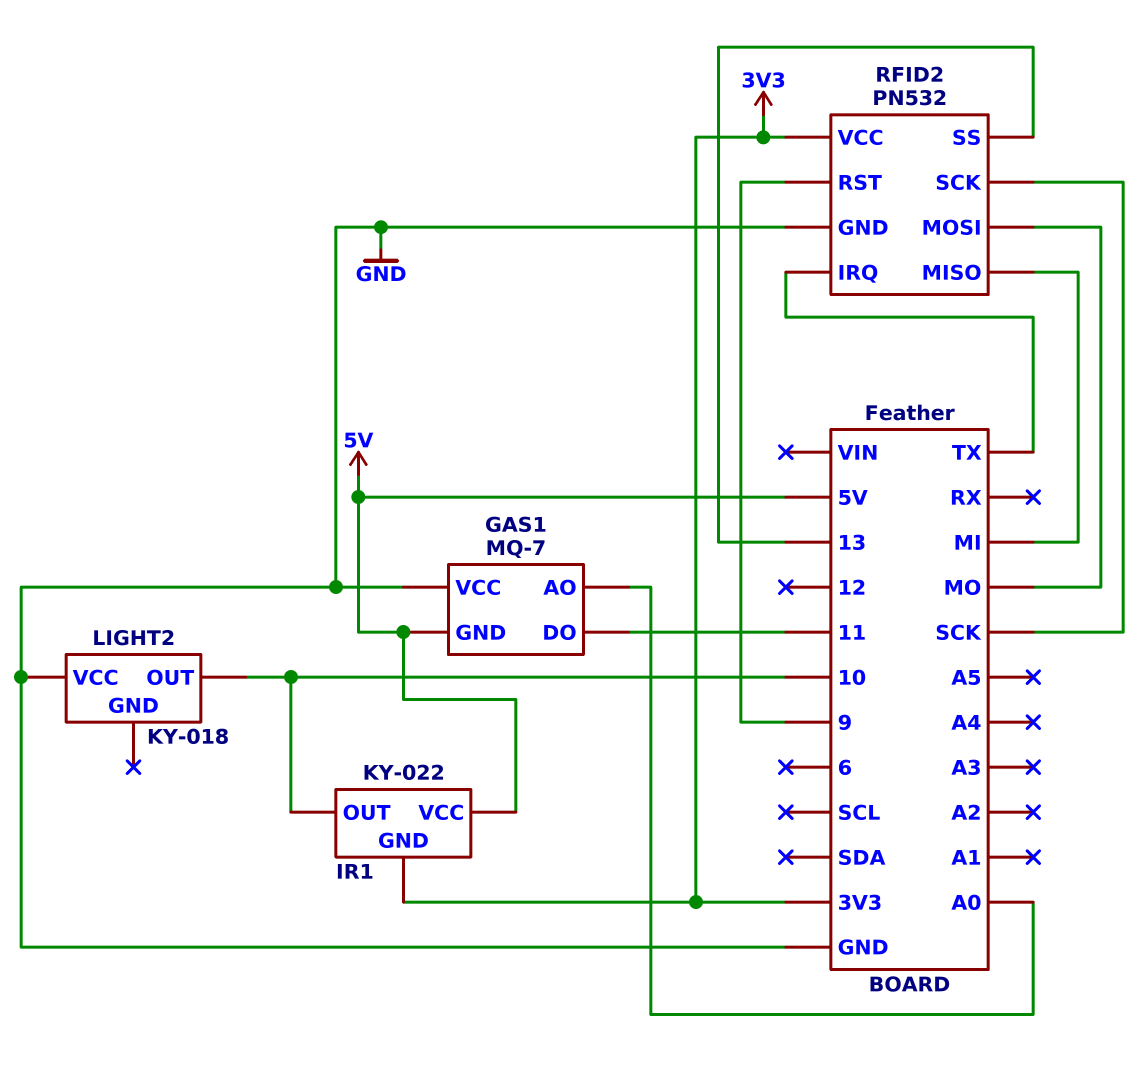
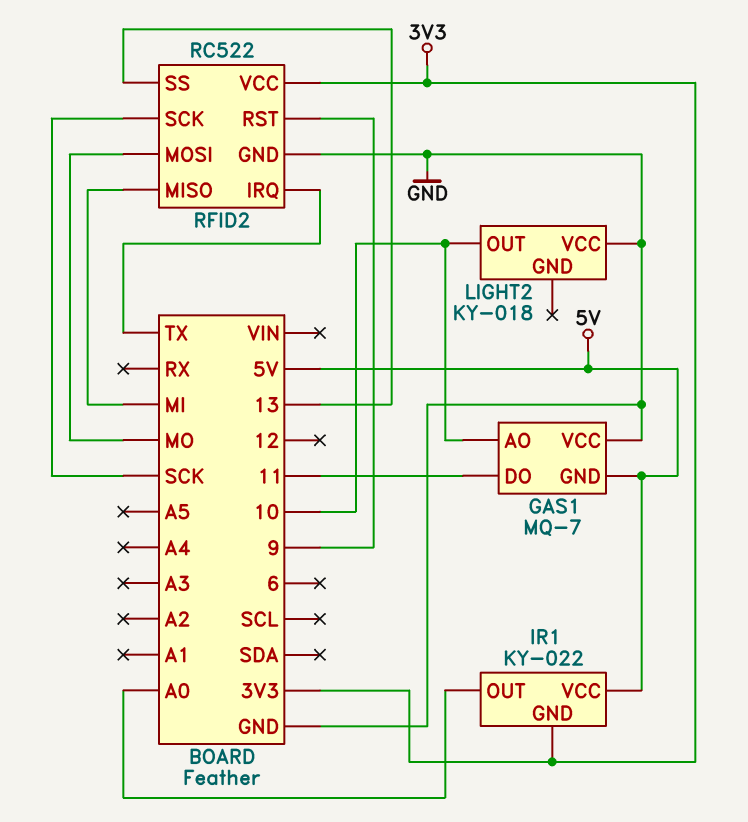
GAS1 pin AO: A0 -> 10
IR1 pin OUT: 10 -> A0
RFID2: PN532 -> RC522

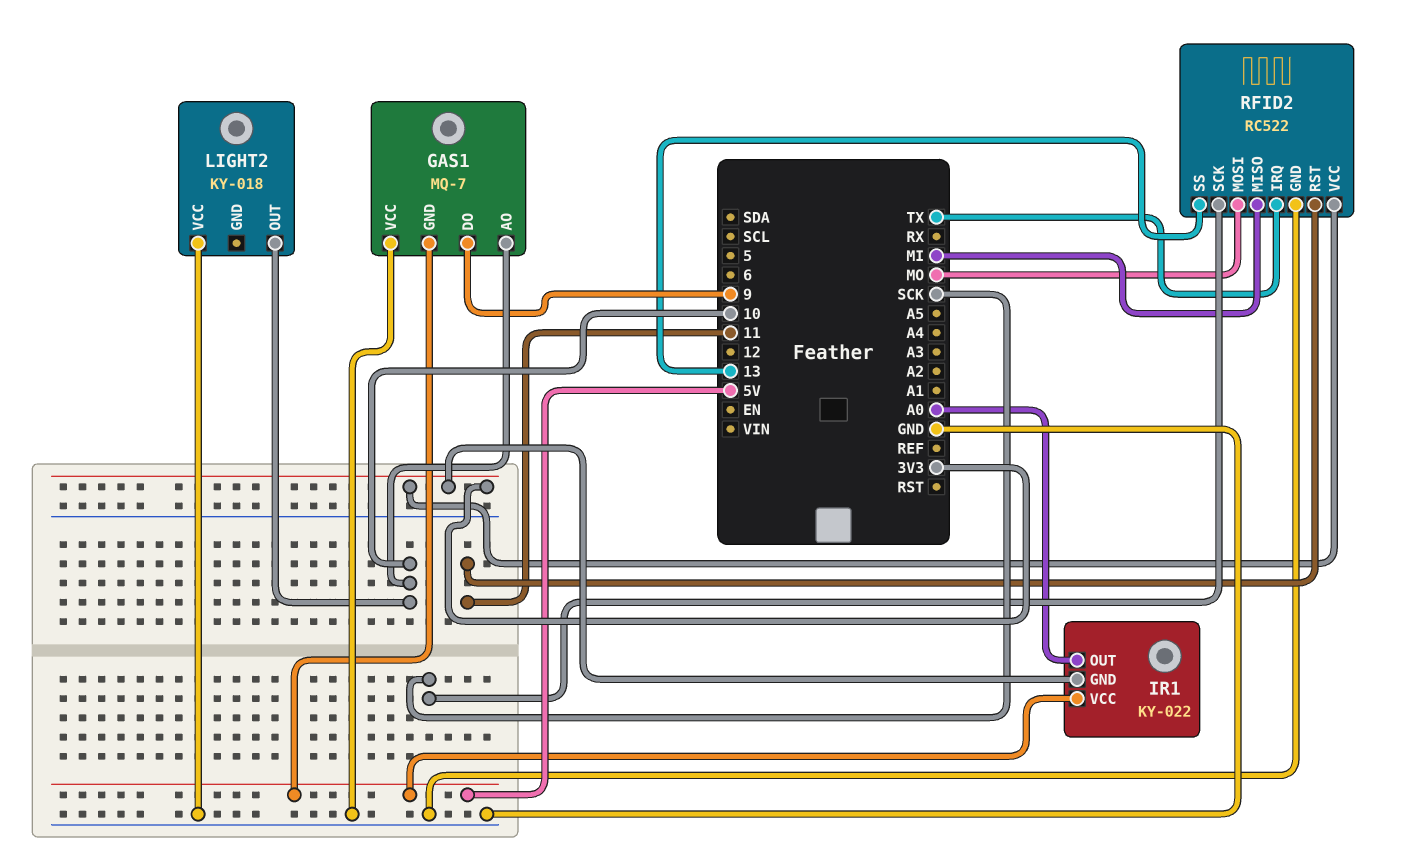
GAS1 pin DO: 11 -> 9
RFID2 pin RST: 9 -> 11

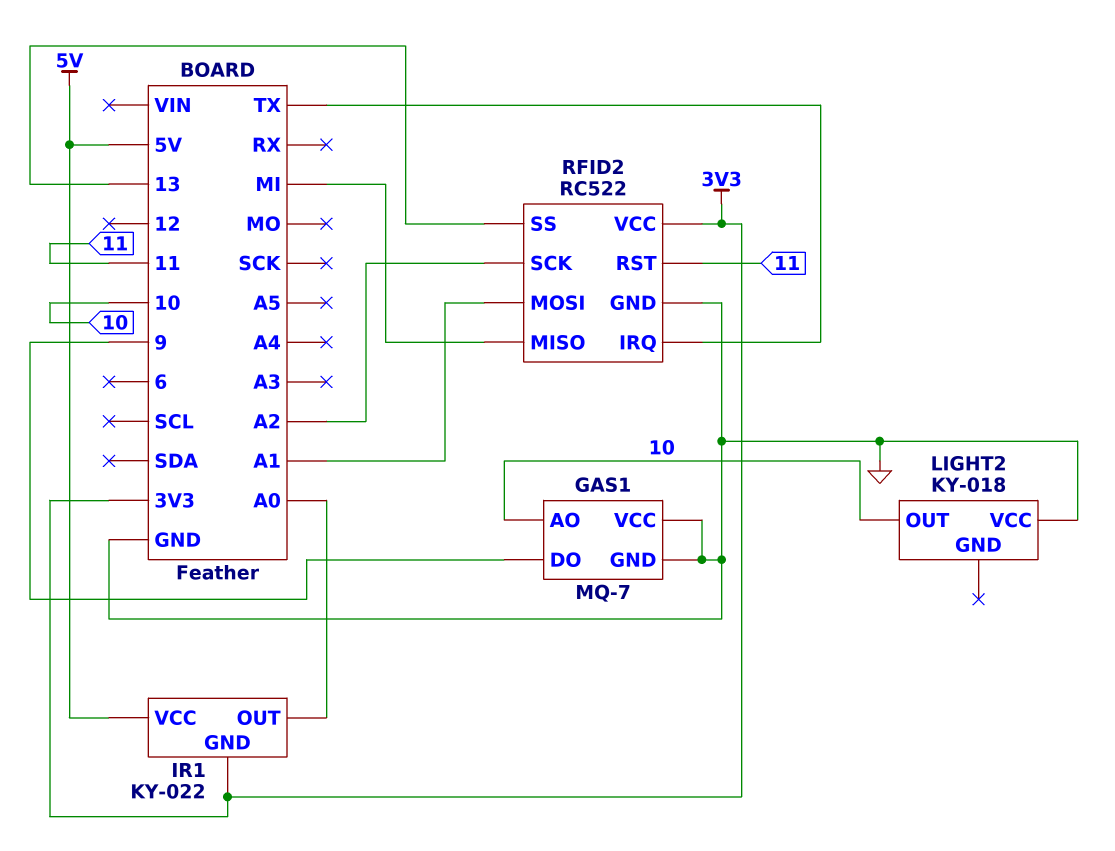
GAS1 pin GND: 5V -> GND
RFID2 pin MOSI: MO -> A1
RFID2 pin SCK: SCK -> A2

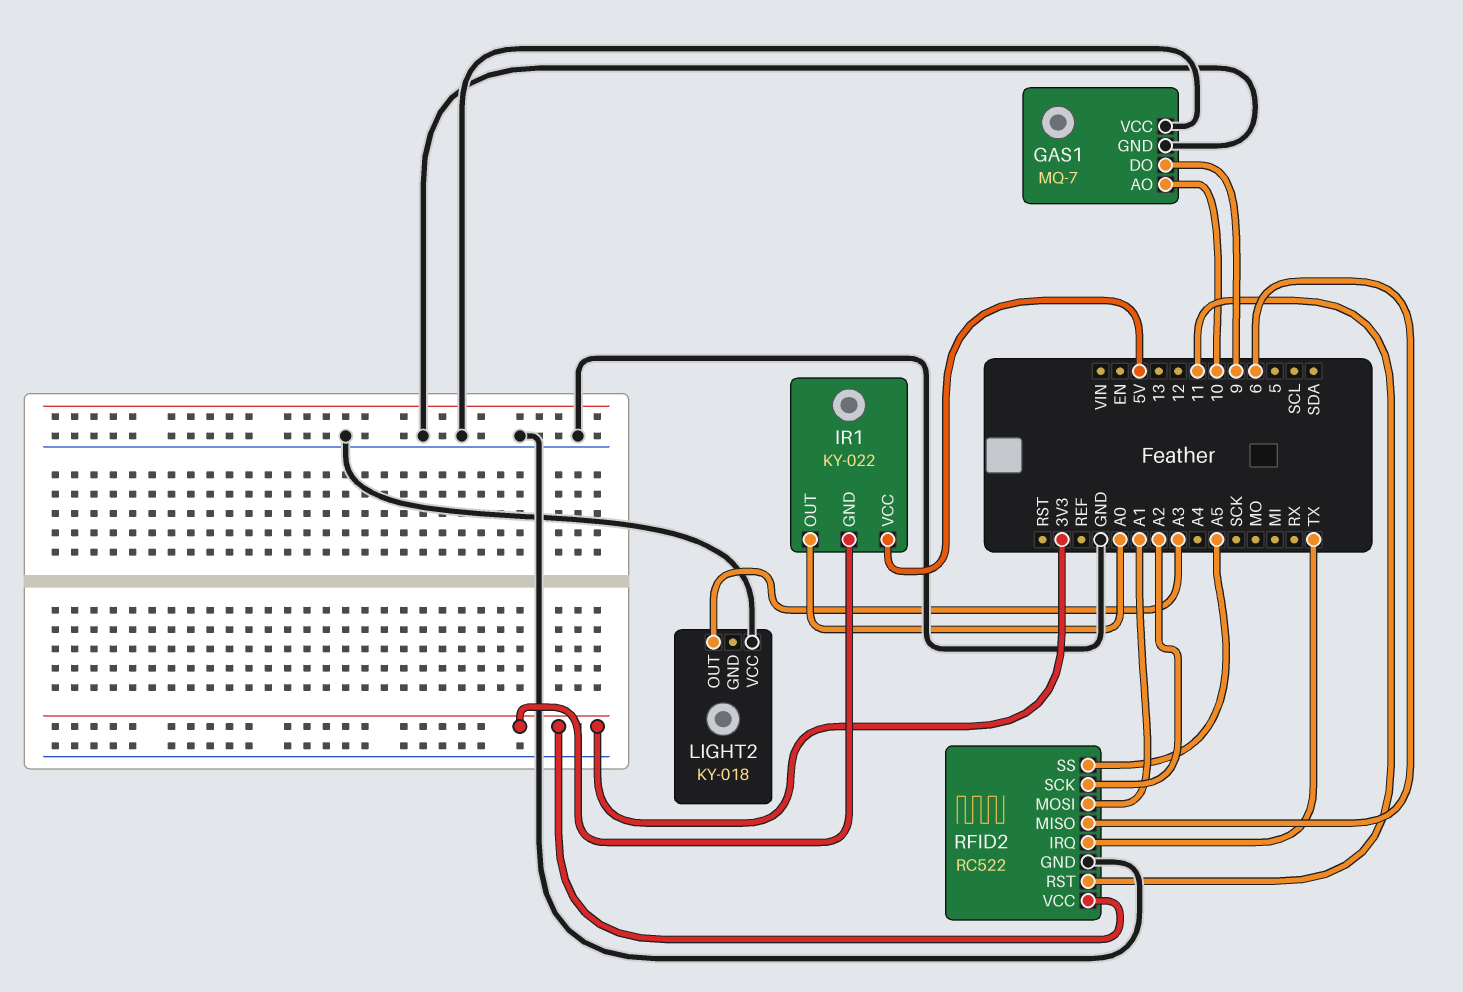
LIGHT2 pin OUT: 10 -> A3
RFID2 pin MISO: MI -> 6
RFID2 pin SS: 13 -> A5

